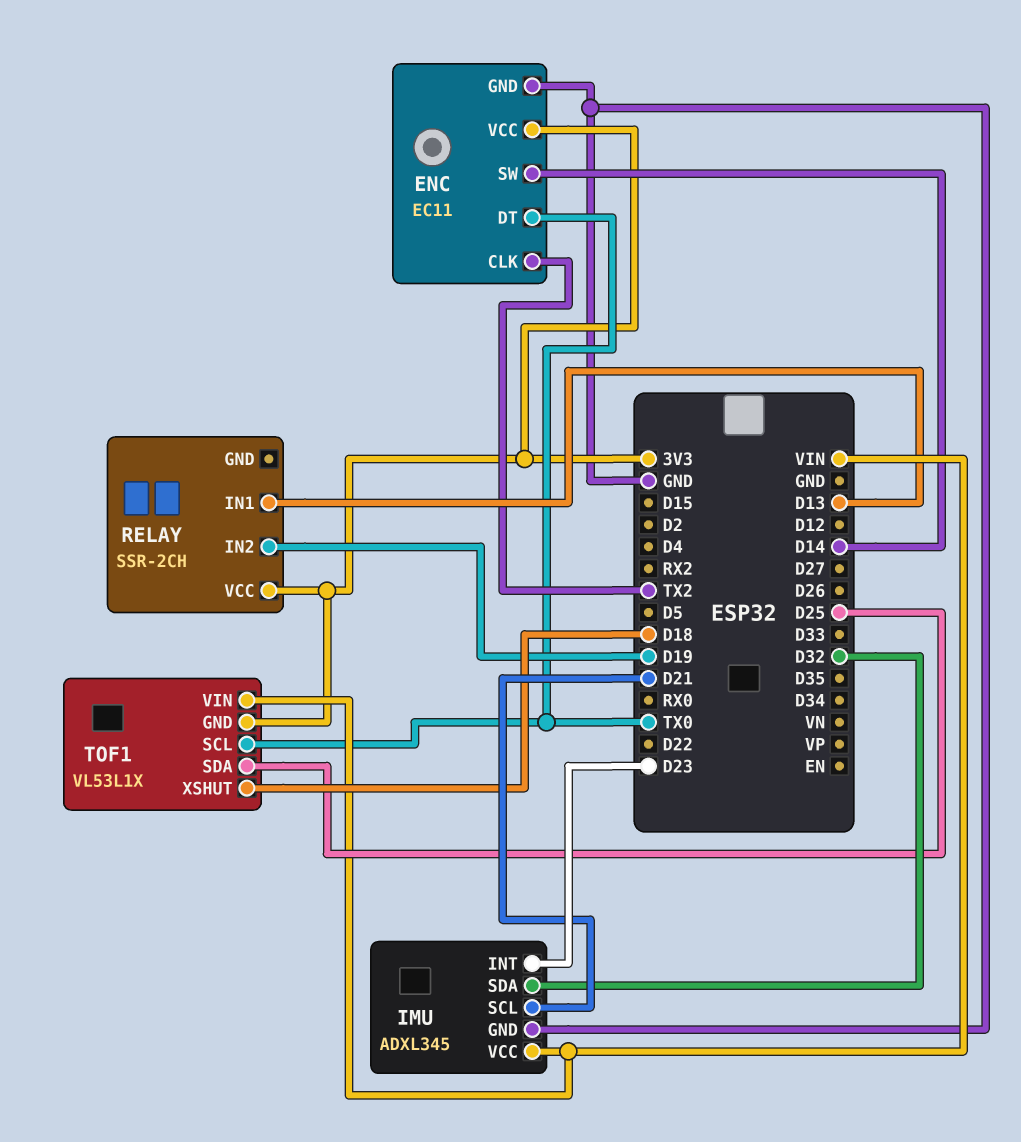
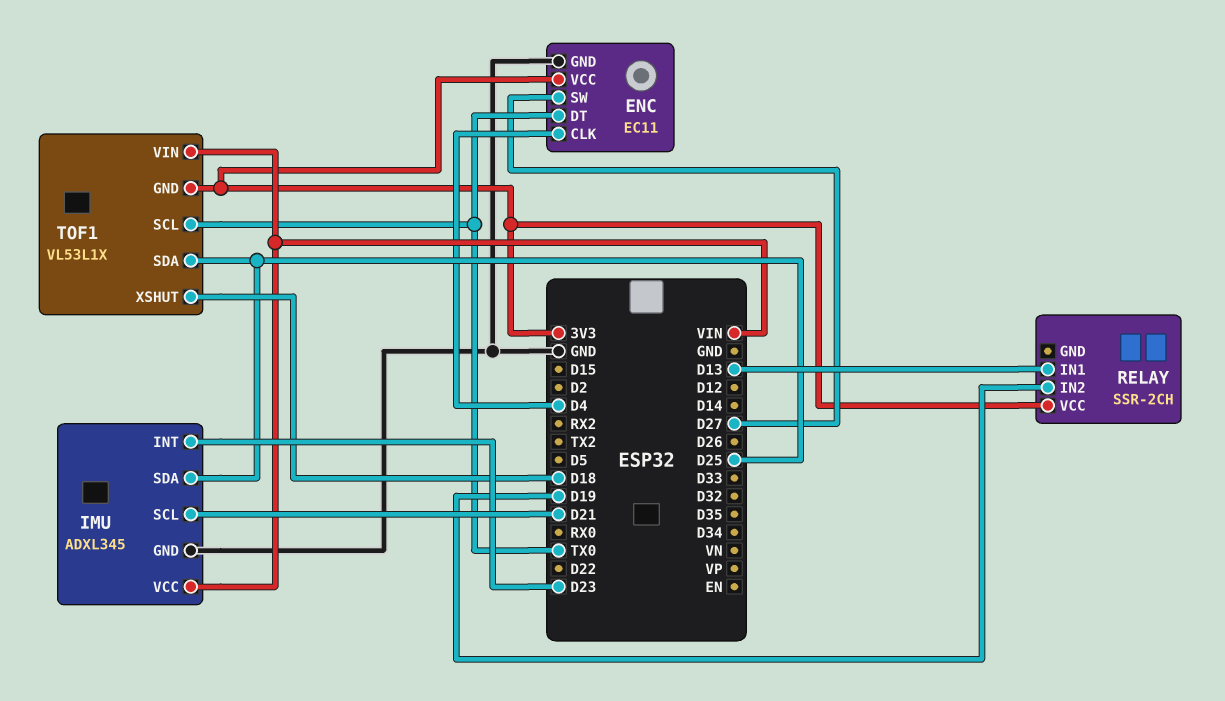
ENC pin CLK: TX2 -> D4
ENC pin SW: D14 -> D27
IMU pin SDA: D32 -> D25

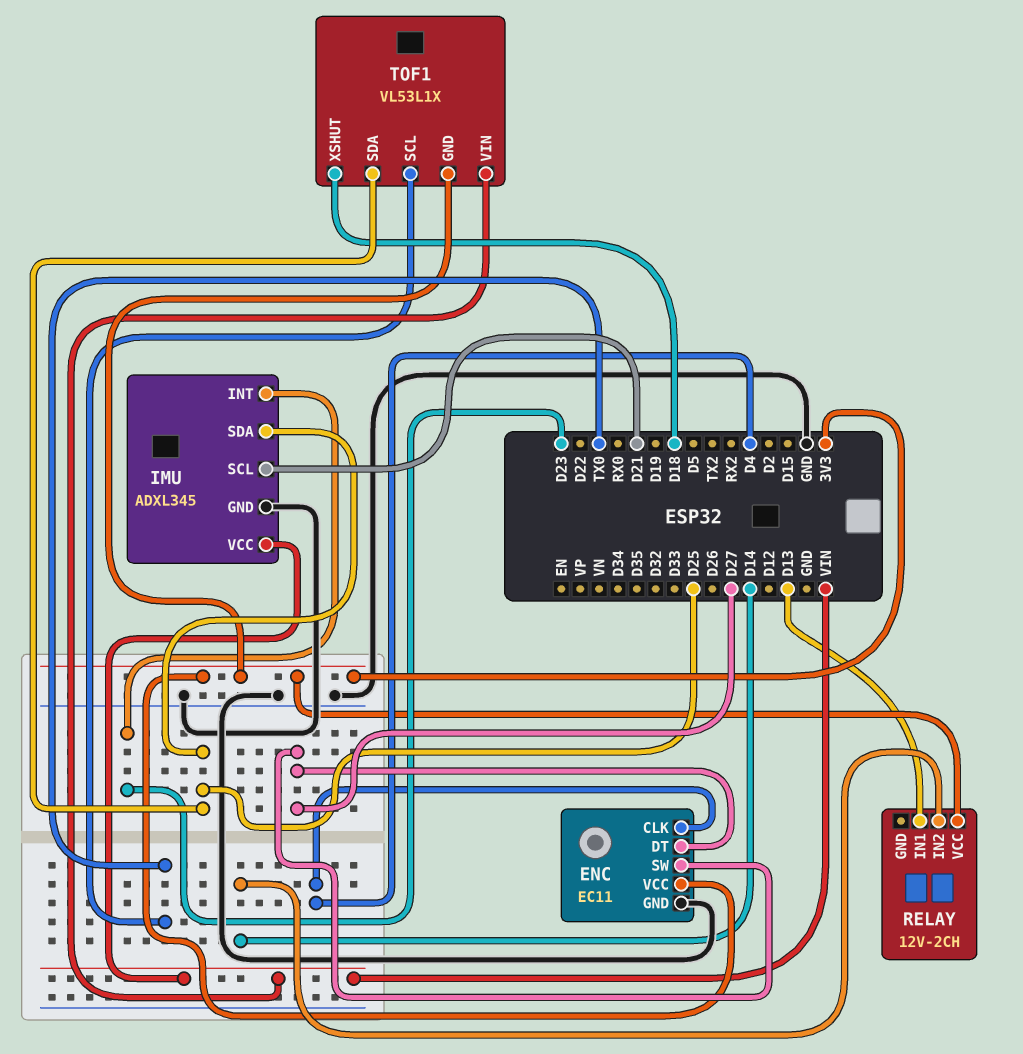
ENC pin DT: TX0 -> D27
RELAY: SSR-2CH -> 12V-2CH
RELAY pin IN2: D19 -> D14

